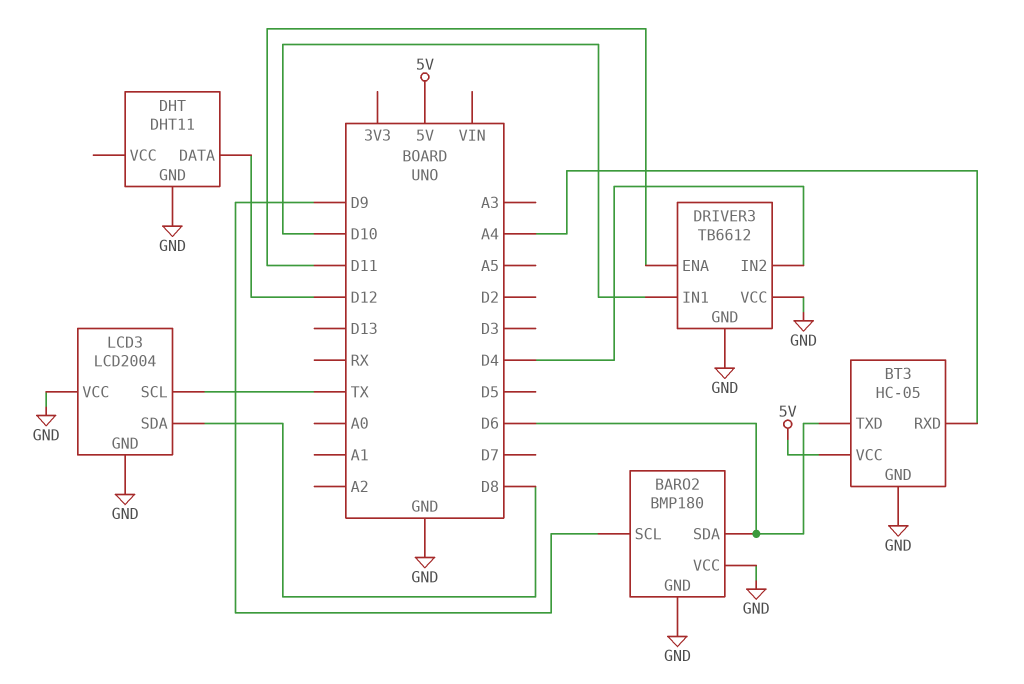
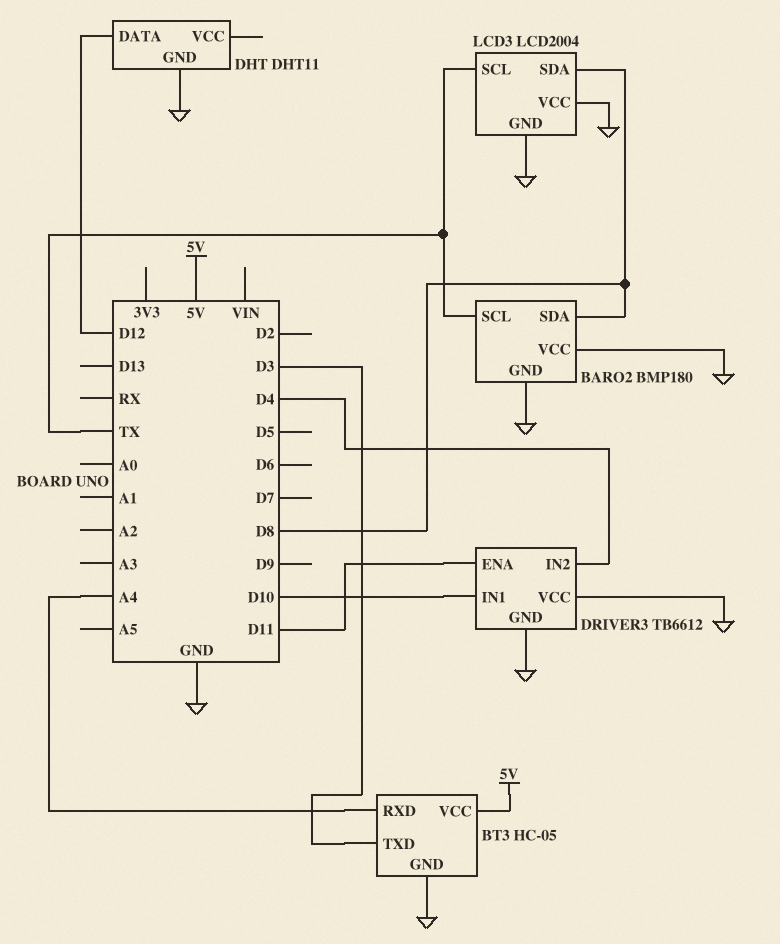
BARO2 pin SCL: D9 -> TX
BARO2 pin SDA: D6 -> D8
BT3 pin TXD: D6 -> D3

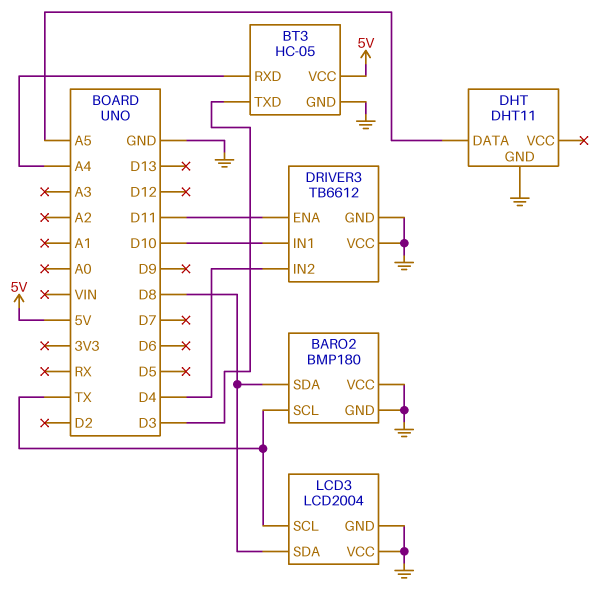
DHT pin DATA: D12 -> A5

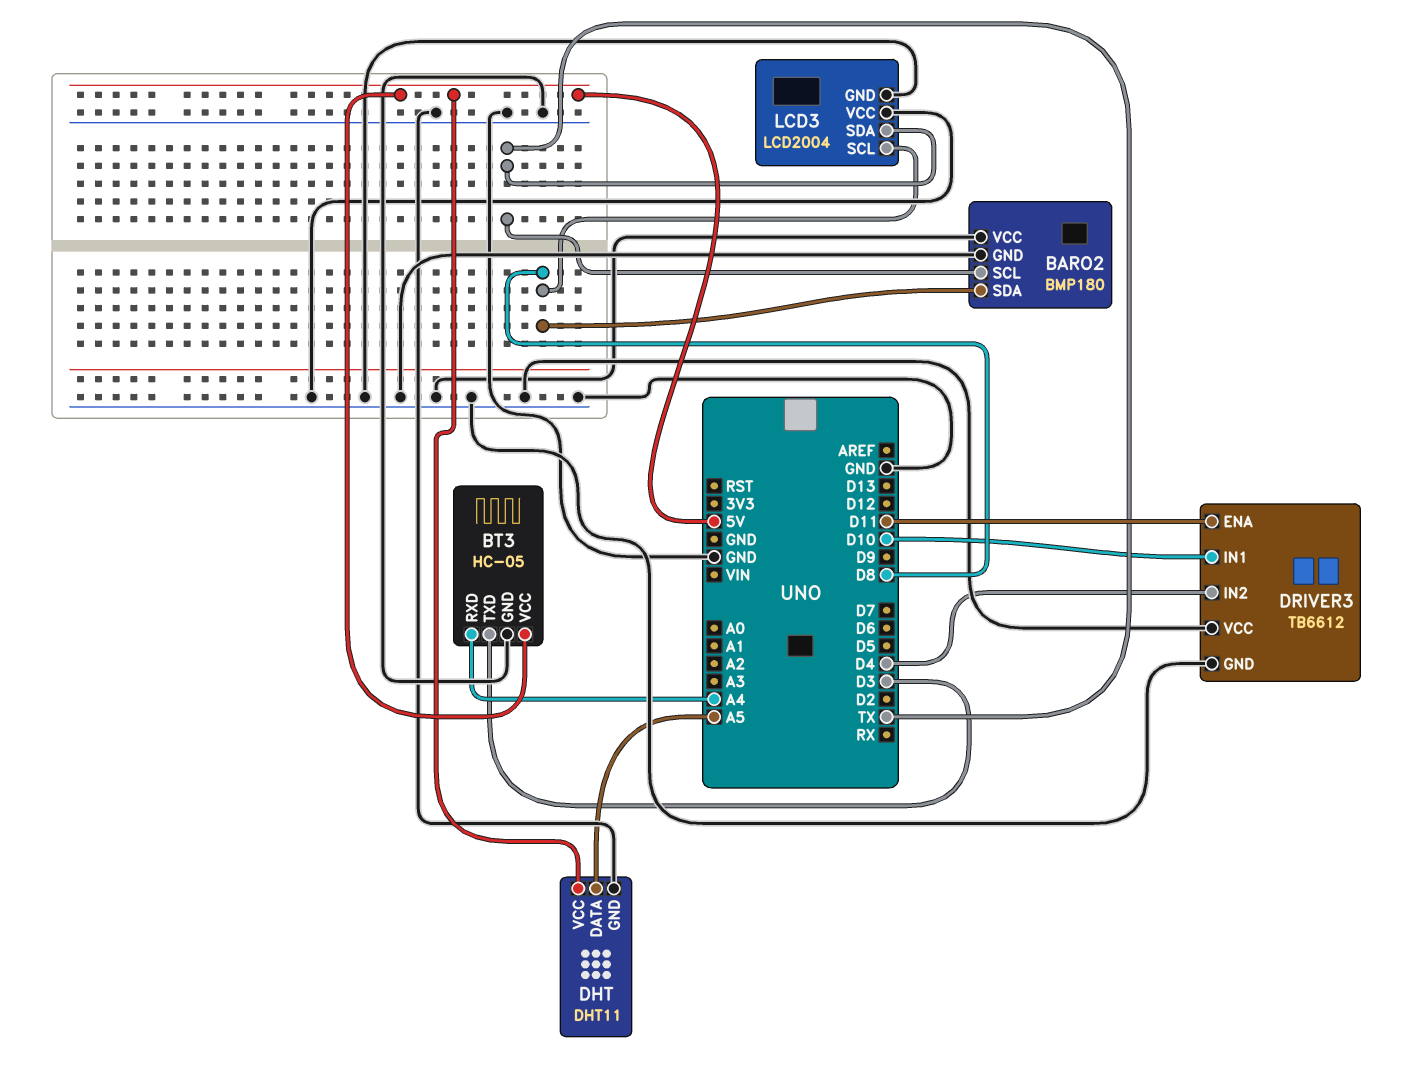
DHT pin VCC: none -> 5V
LCD3 pin SCL: TX -> D8
LCD3 pin SDA: D8 -> TX

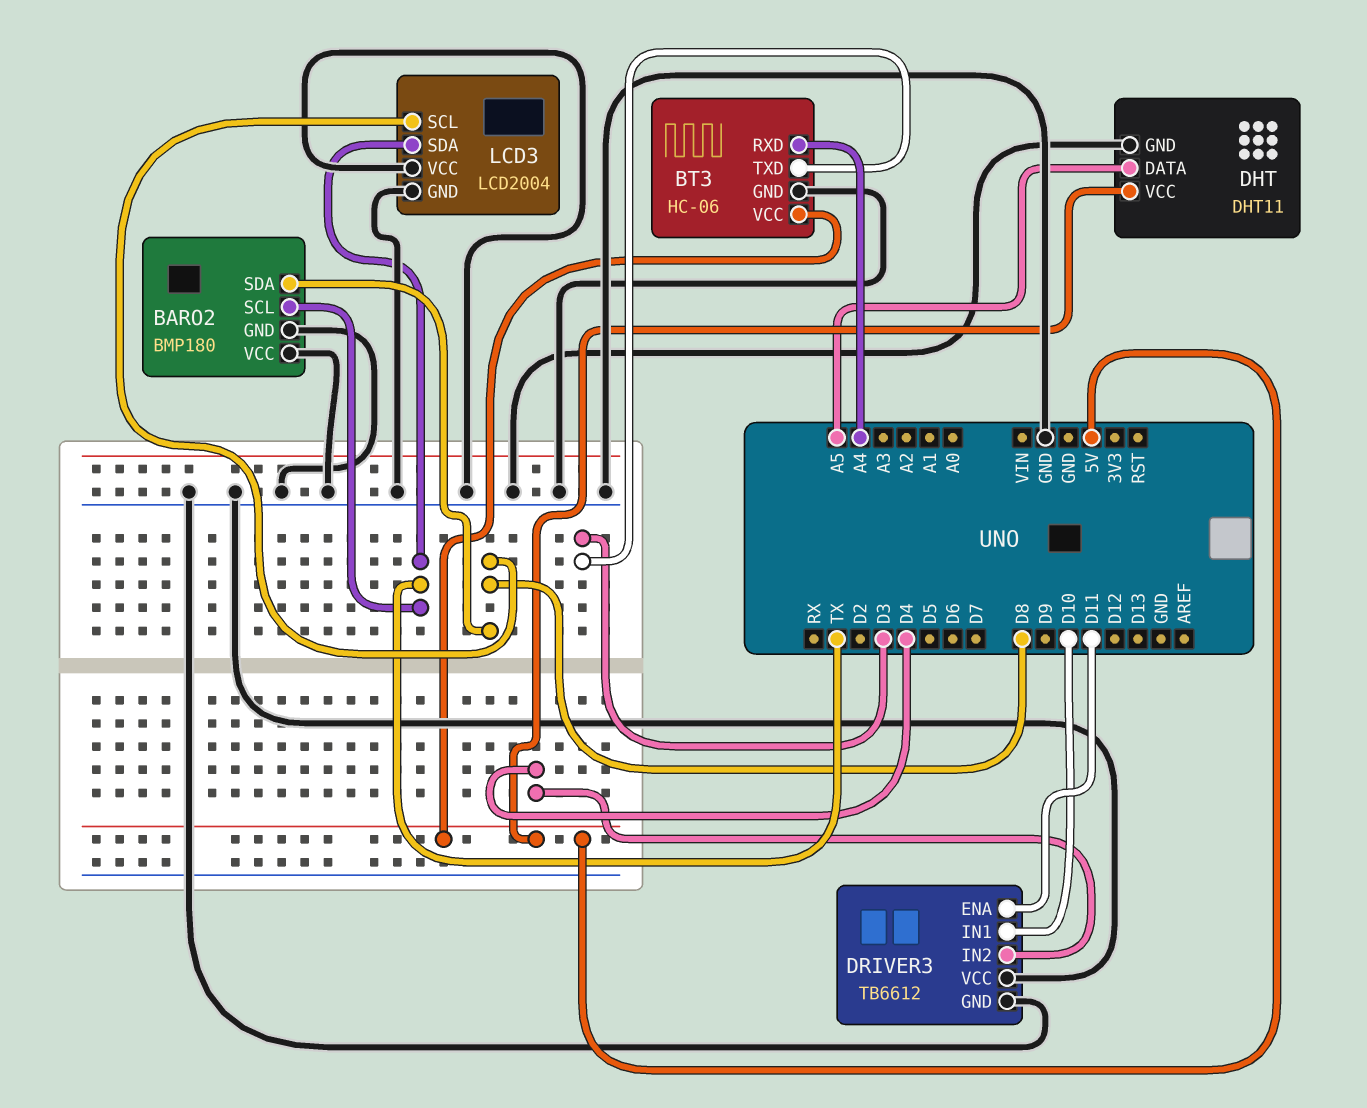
BT3: HC-05 -> HC-06

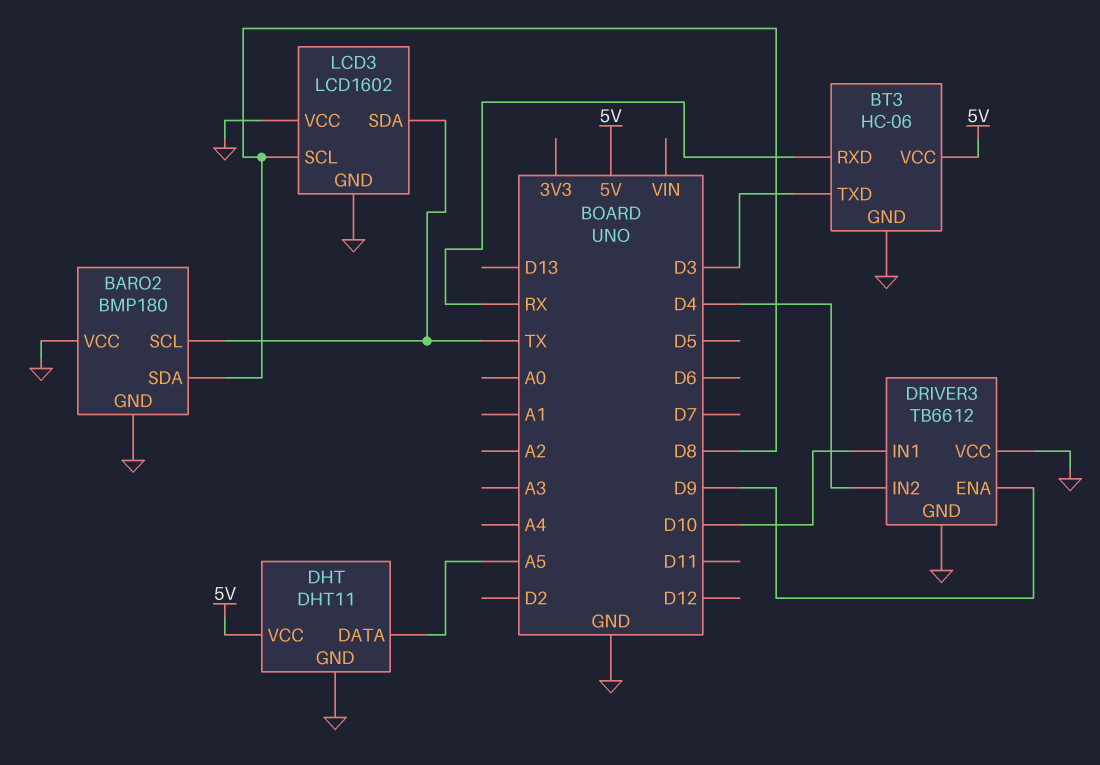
BT3 pin RXD: A4 -> RX
DRIVER3 pin ENA: D11 -> D9
LCD3: LCD2004 -> LCD1602

